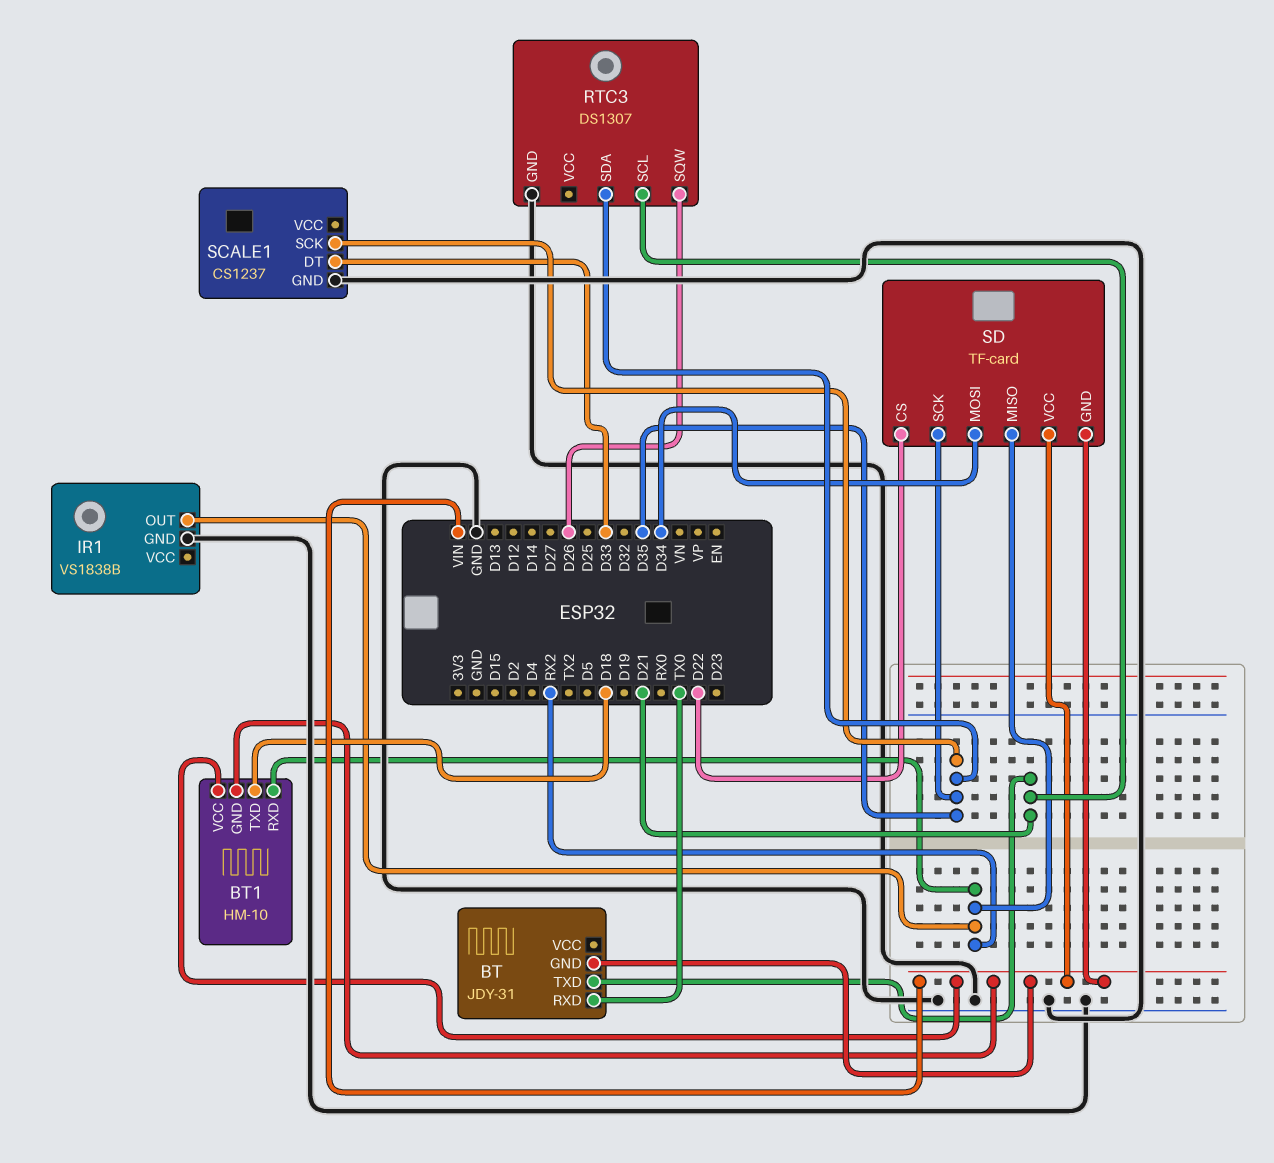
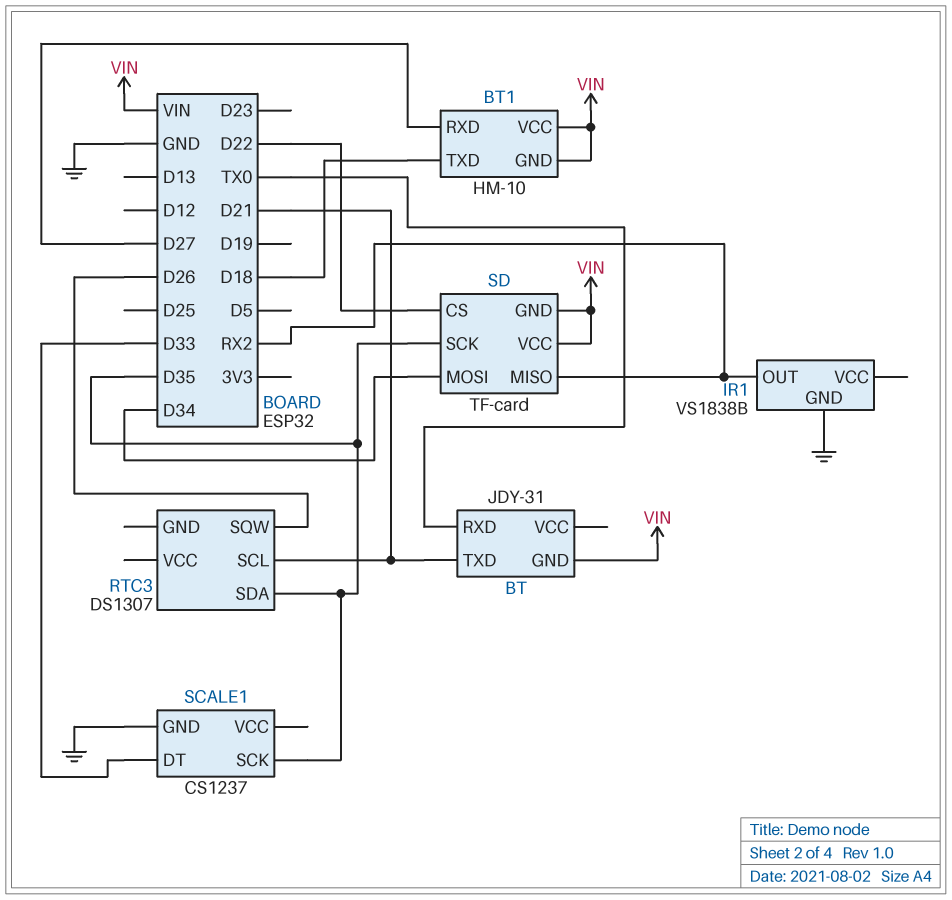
BT1 pin RXD: RX2 -> D27
RTC3 pin GND: GND -> none

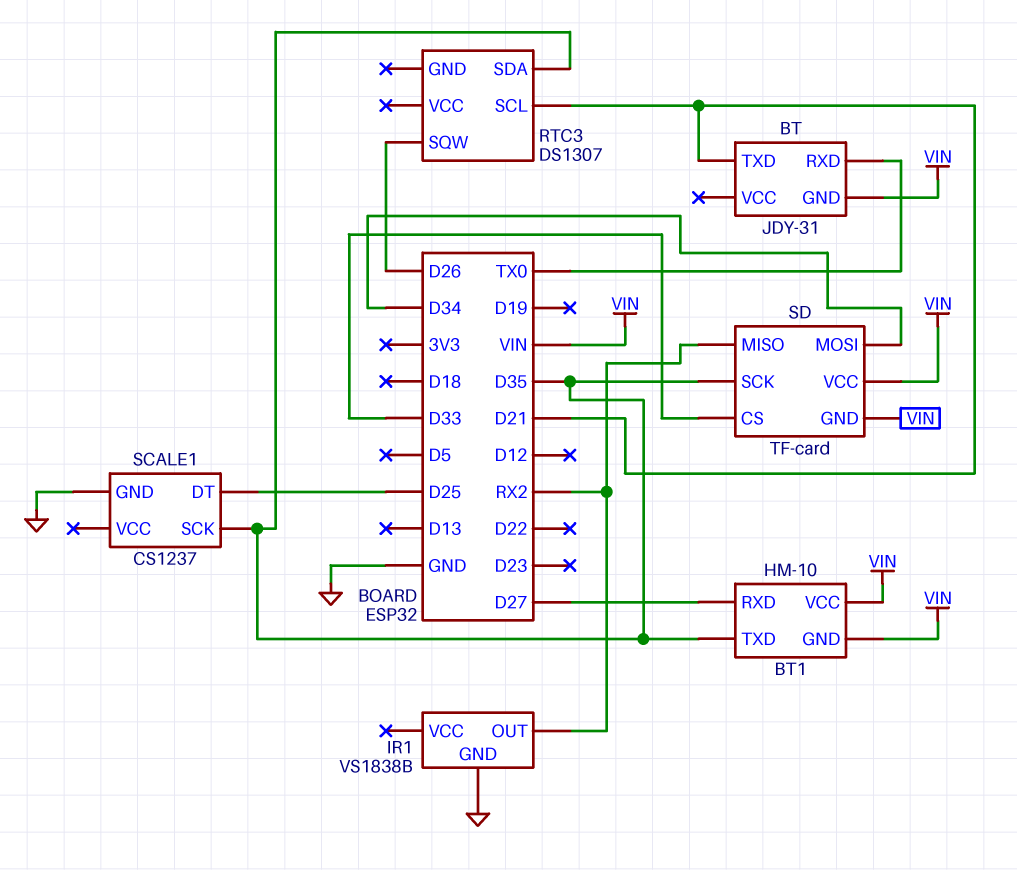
BT1 pin TXD: D18 -> D35
SCALE1 pin DT: D33 -> D25
SD pin CS: D22 -> D33

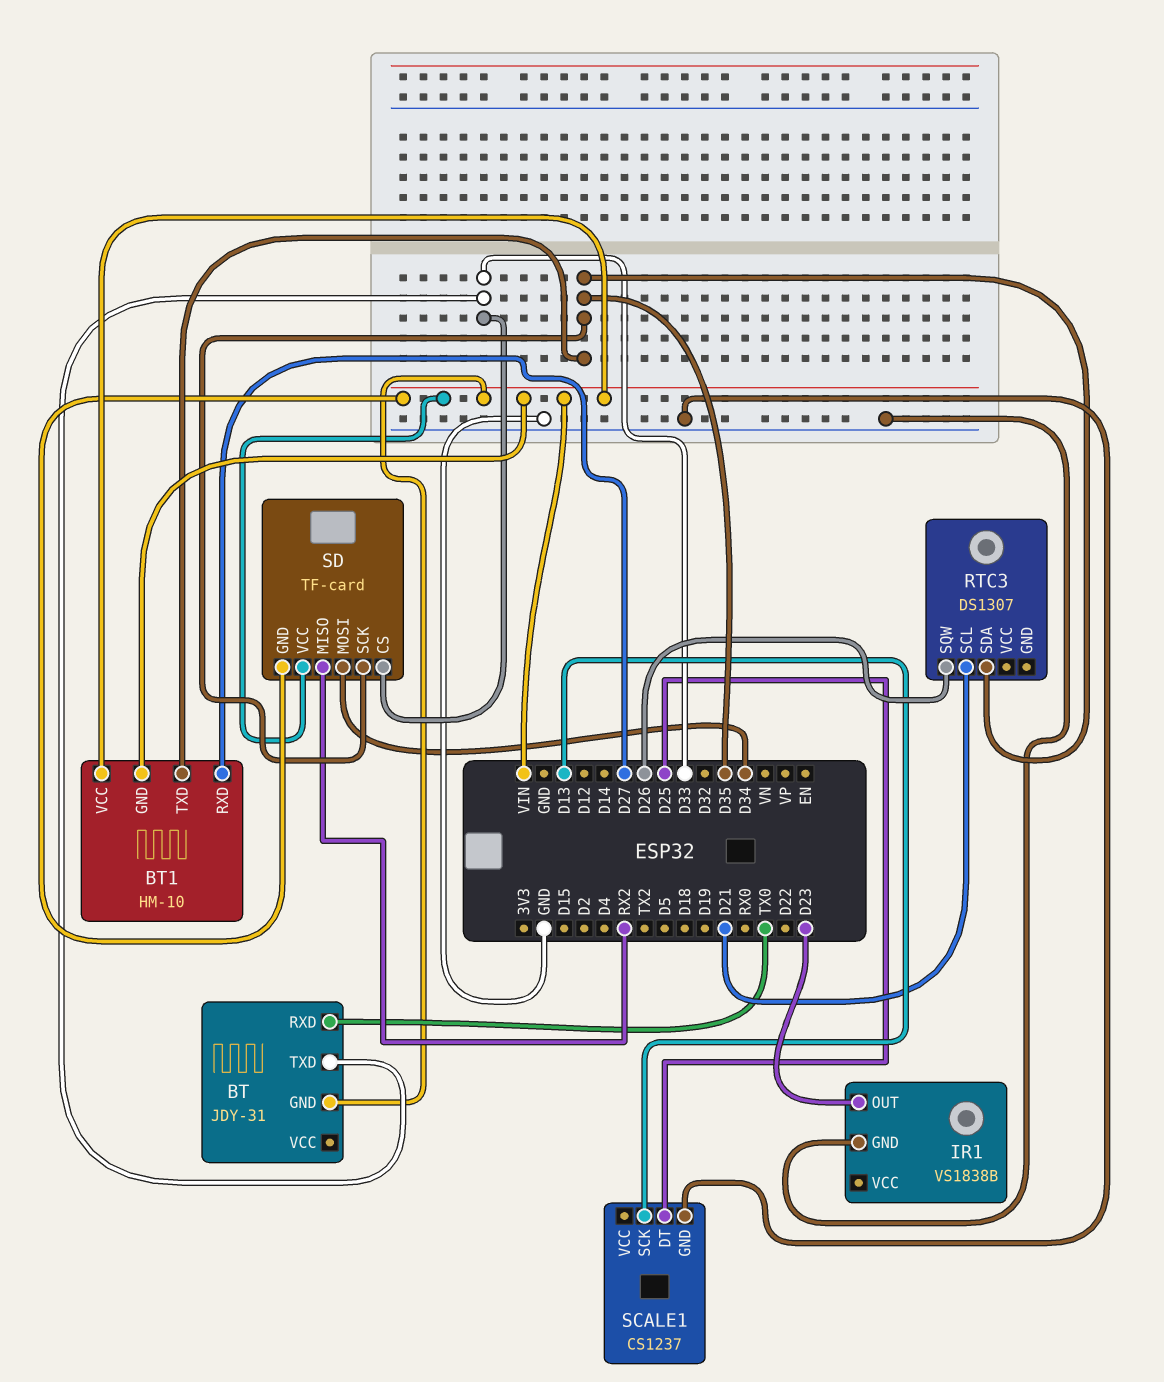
BT pin TXD: D21 -> D33
IR1 pin OUT: RX2 -> D23
SCALE1 pin SCK: D35 -> D13

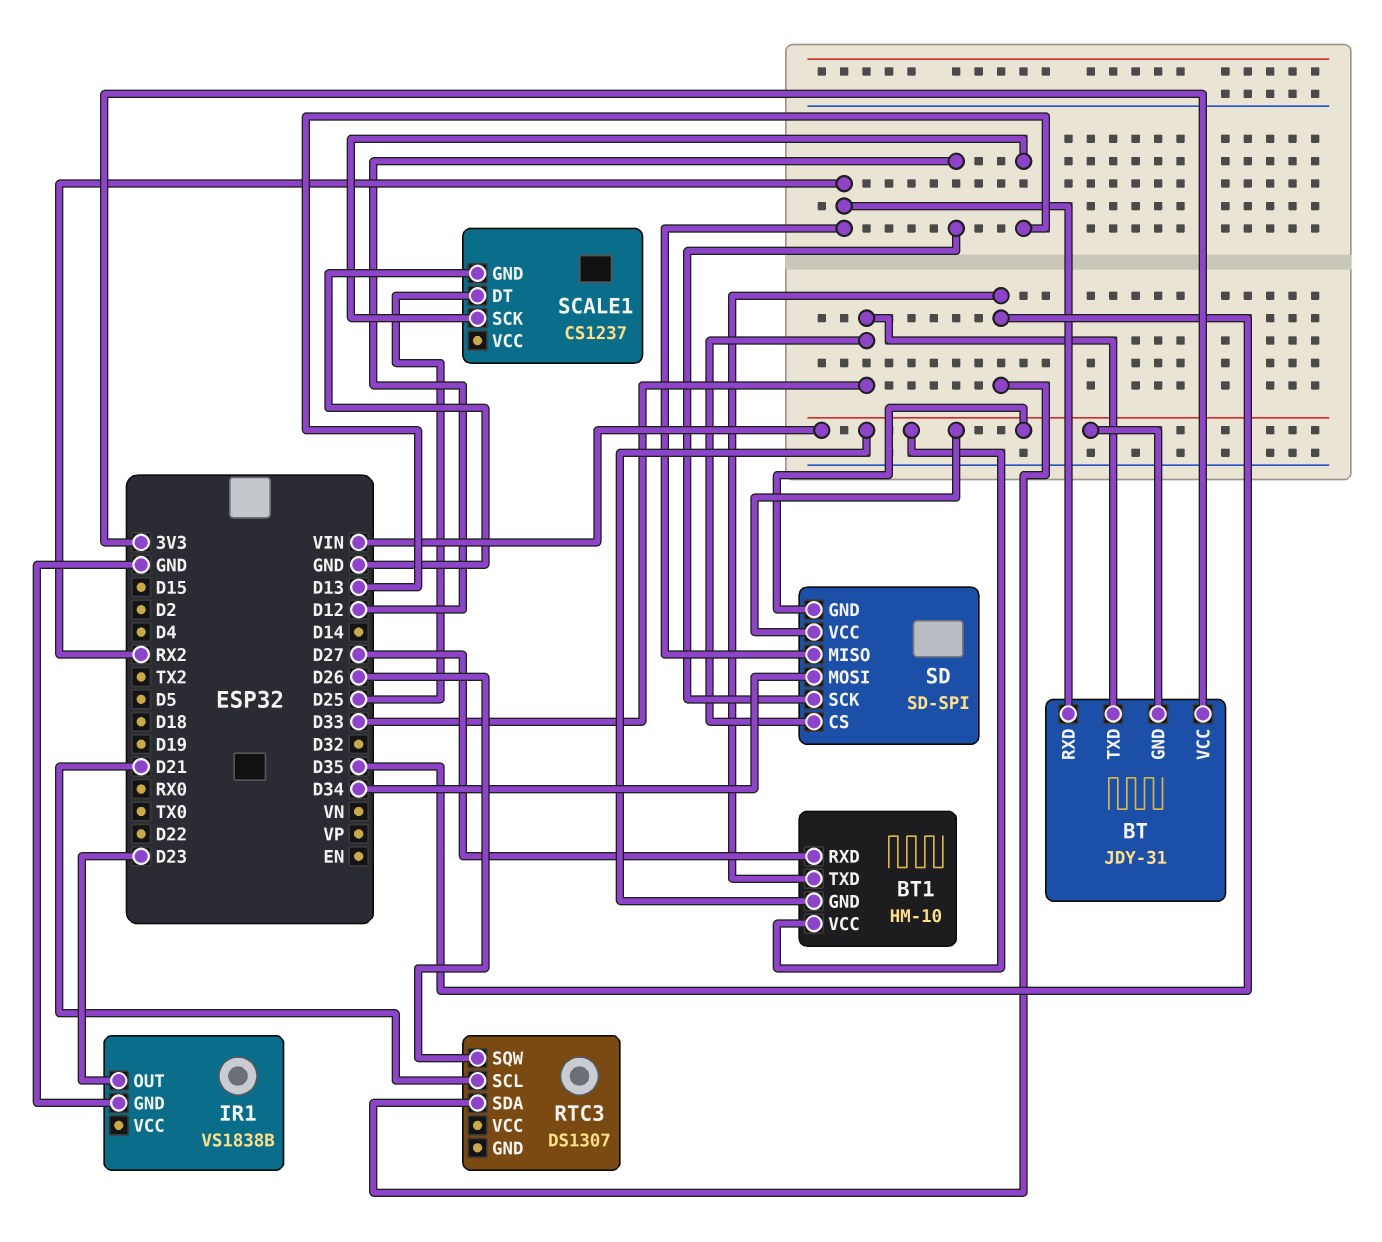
BT pin RXD: TX0 -> RX2
BT pin VCC: none -> 3V3
SD: TF-card -> SD-SPI
SD pin SCK: D35 -> D12

